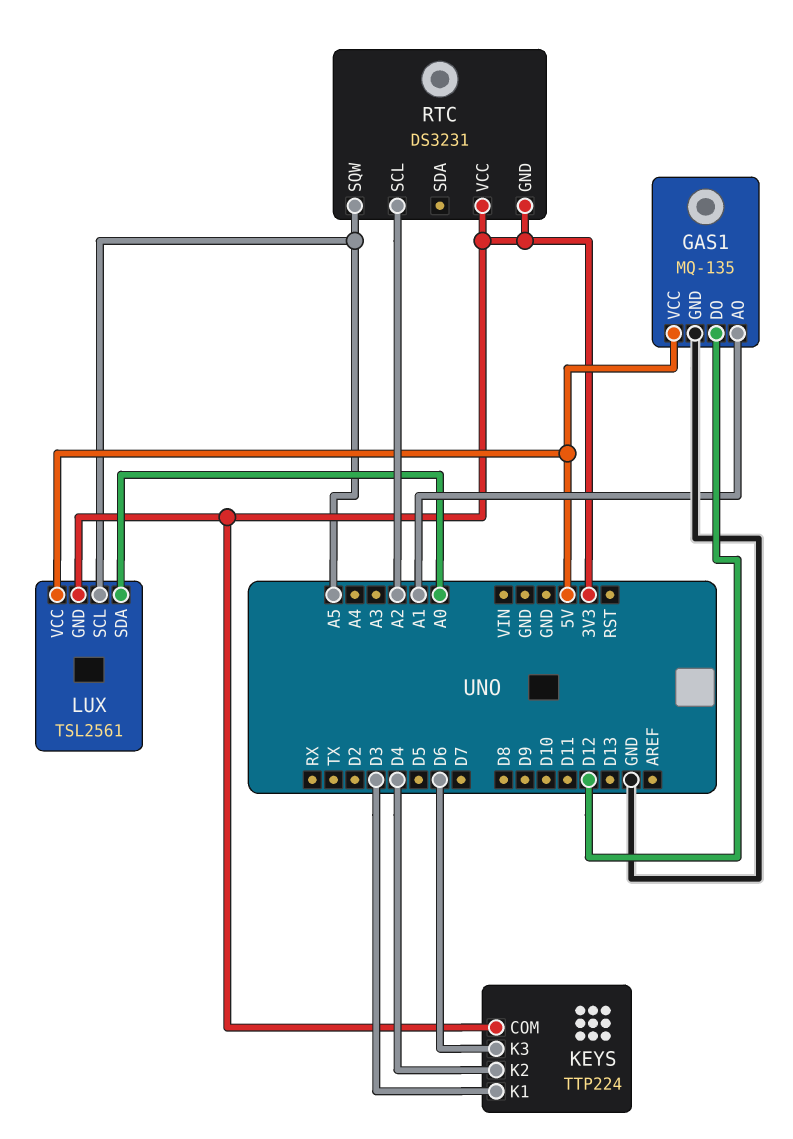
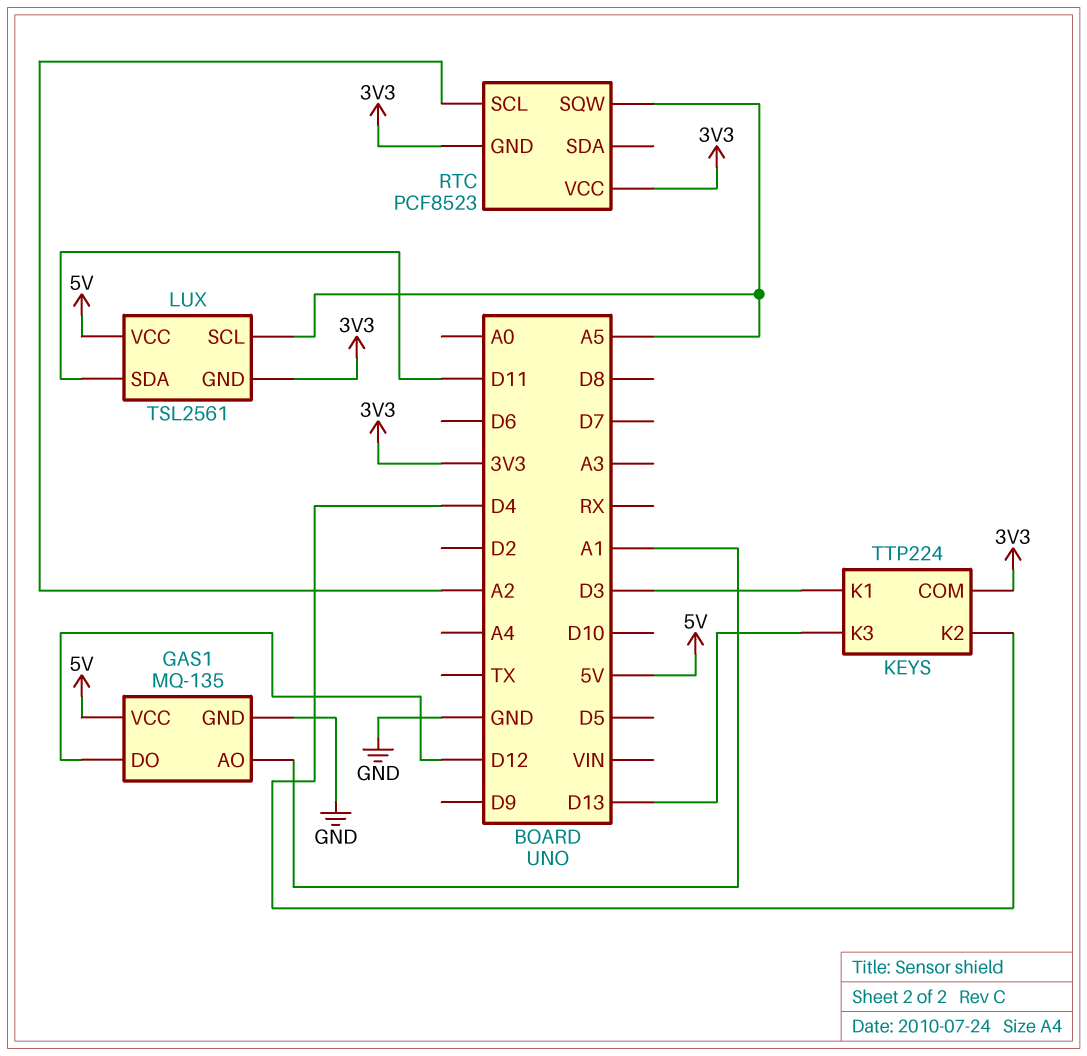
KEYS pin K3: D6 -> D13
LUX pin SDA: A0 -> D11
RTC: DS3231 -> PCF8523

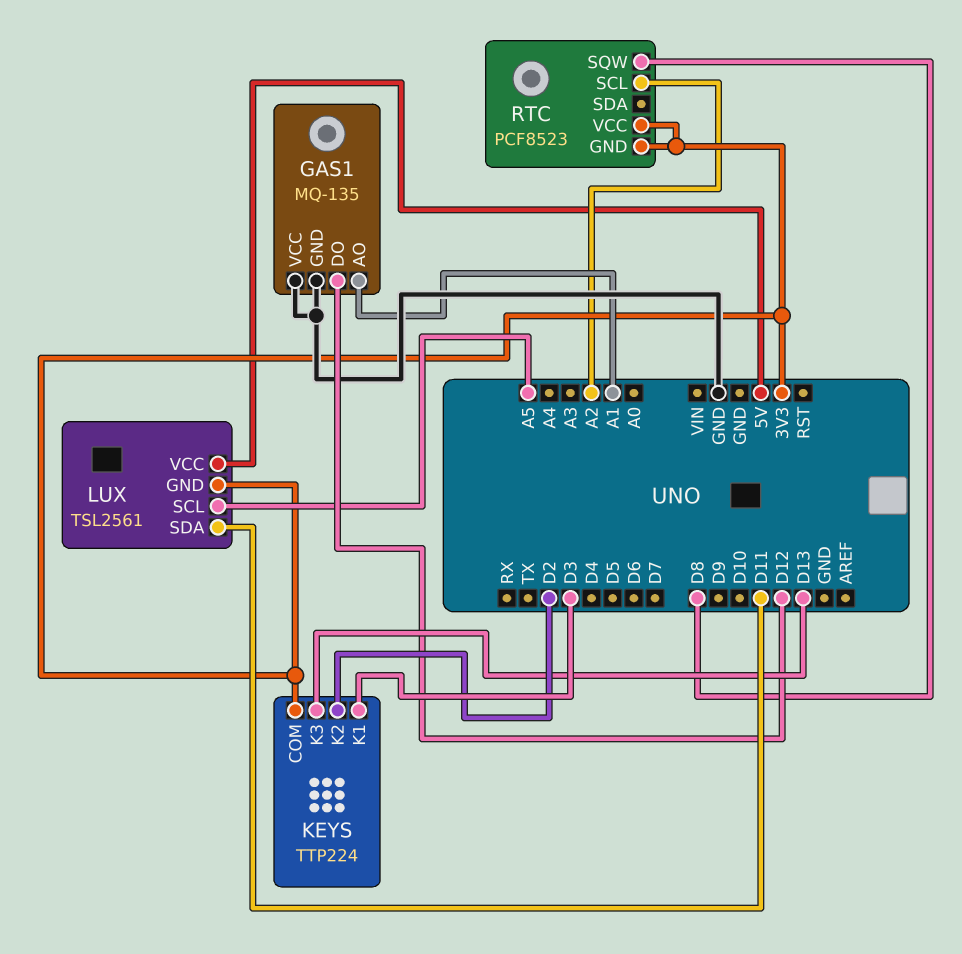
GAS1 pin VCC: 5V -> GND
KEYS pin K2: D4 -> D2
RTC pin SQW: A5 -> D8

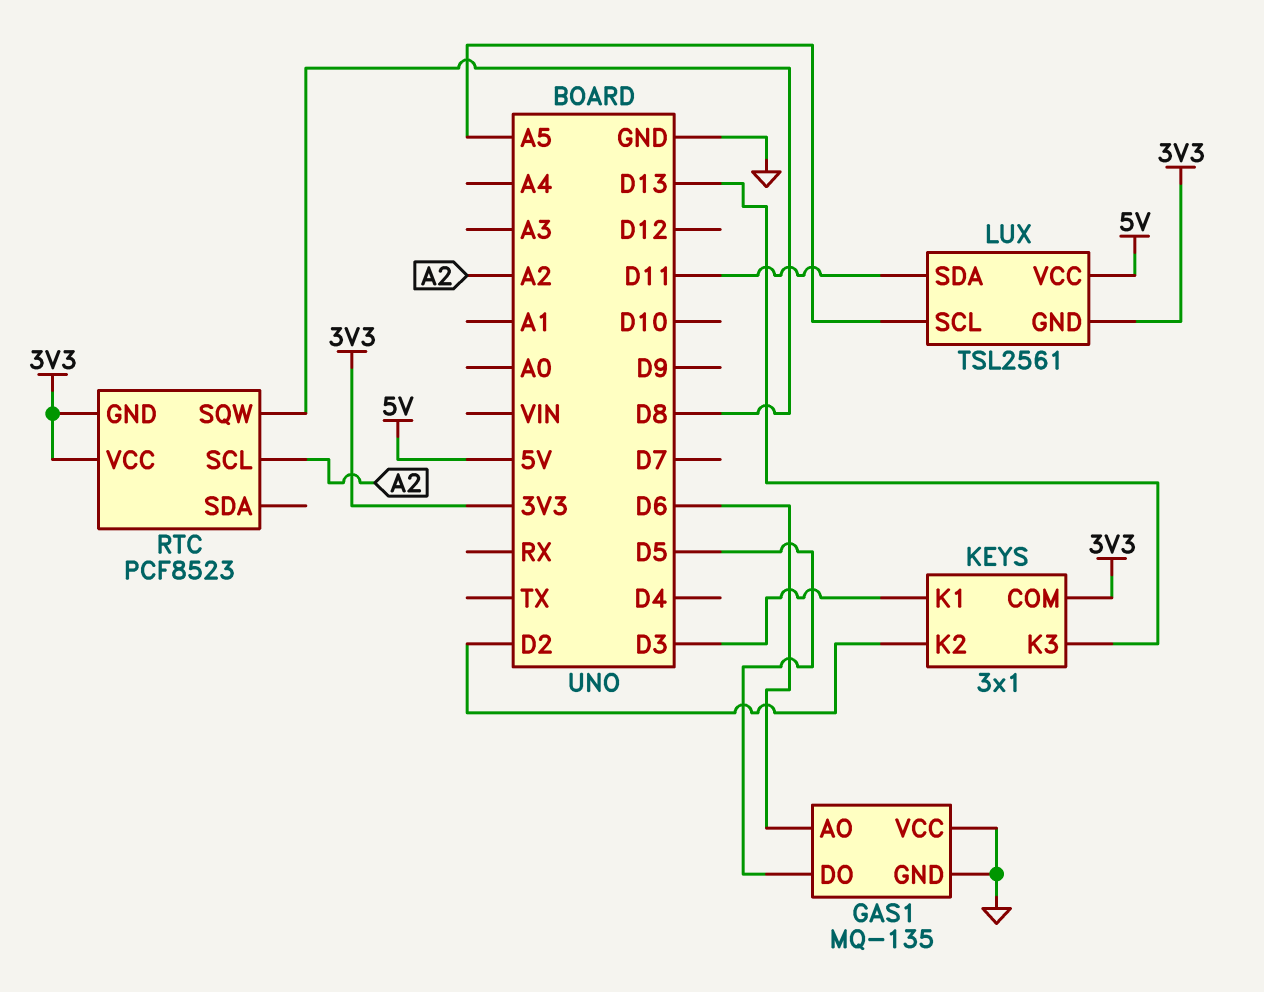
GAS1 pin AO: A1 -> D6
GAS1 pin DO: D12 -> D5
KEYS: TTP224 -> 3x1

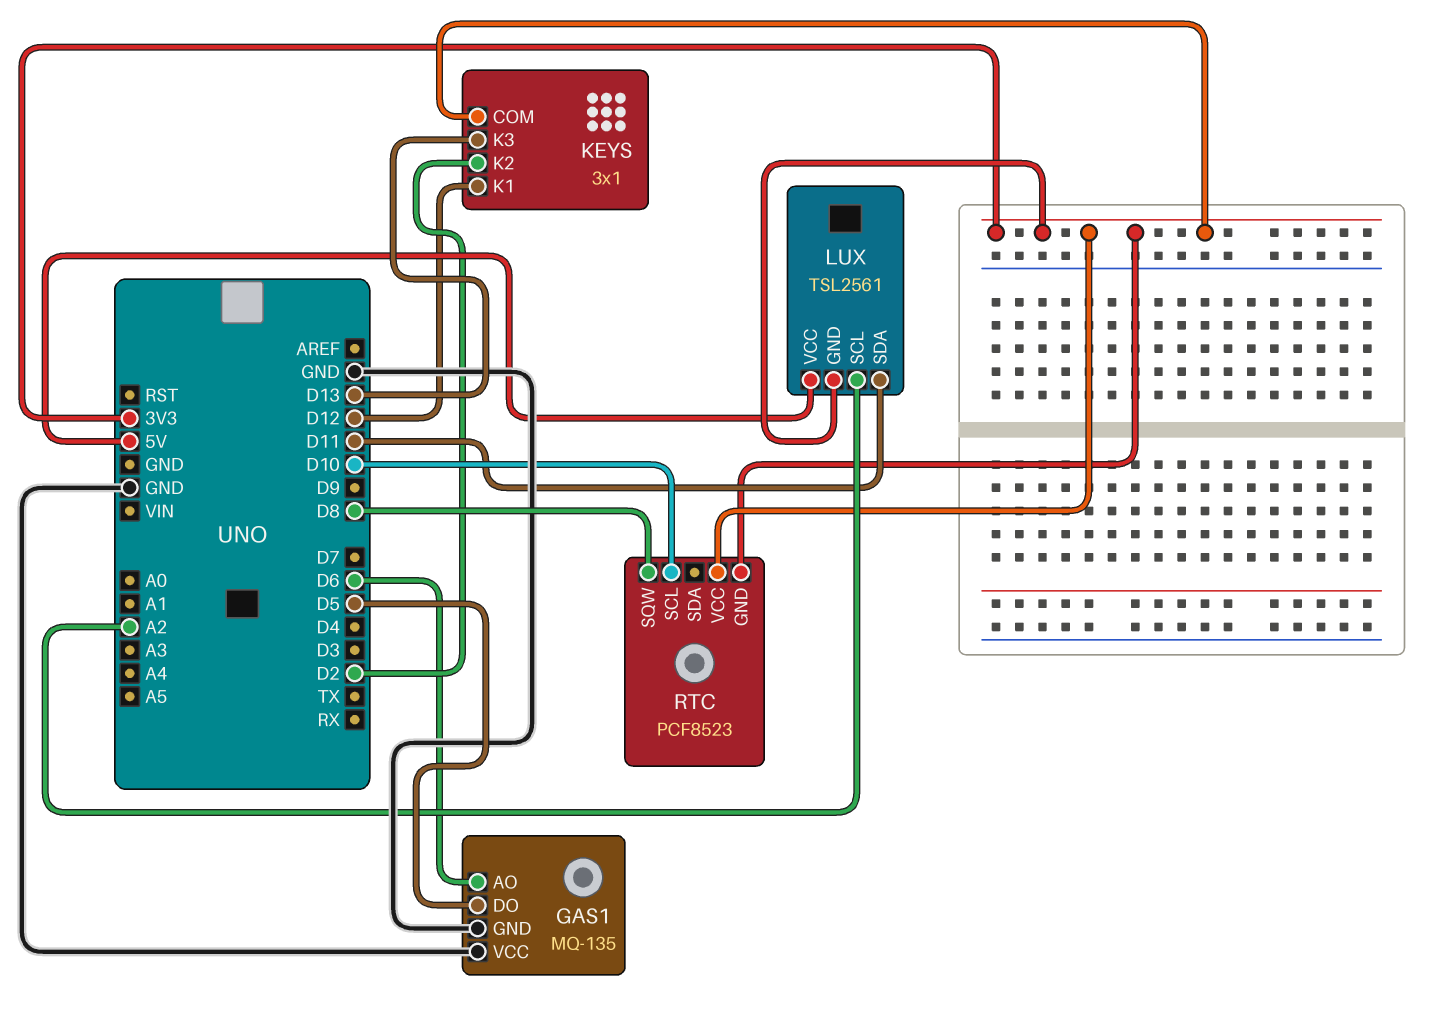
KEYS pin K1: D3 -> D12
LUX pin SCL: A5 -> A2
RTC pin SCL: A2 -> D10

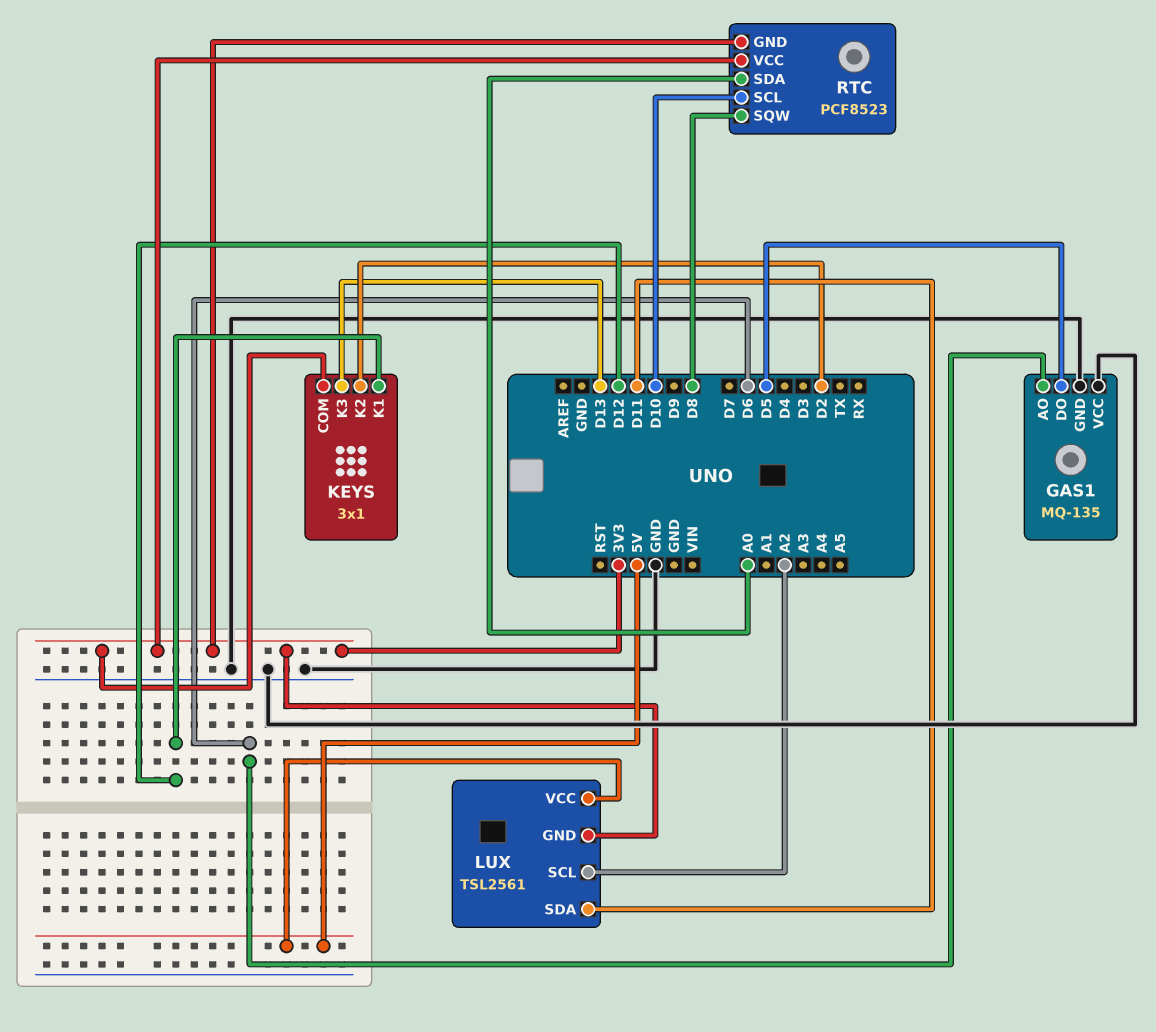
RTC pin SDA: none -> A0

